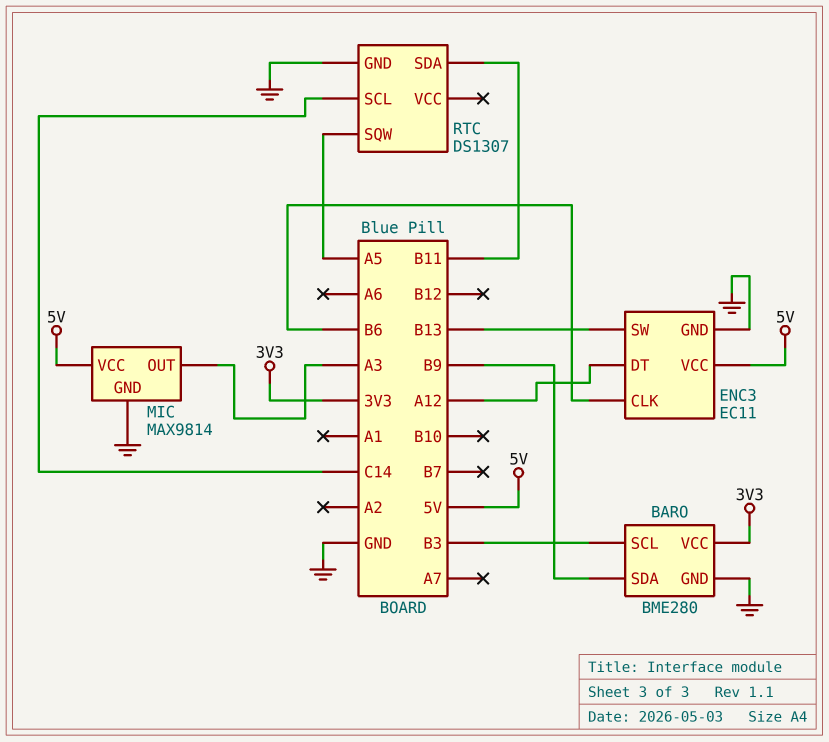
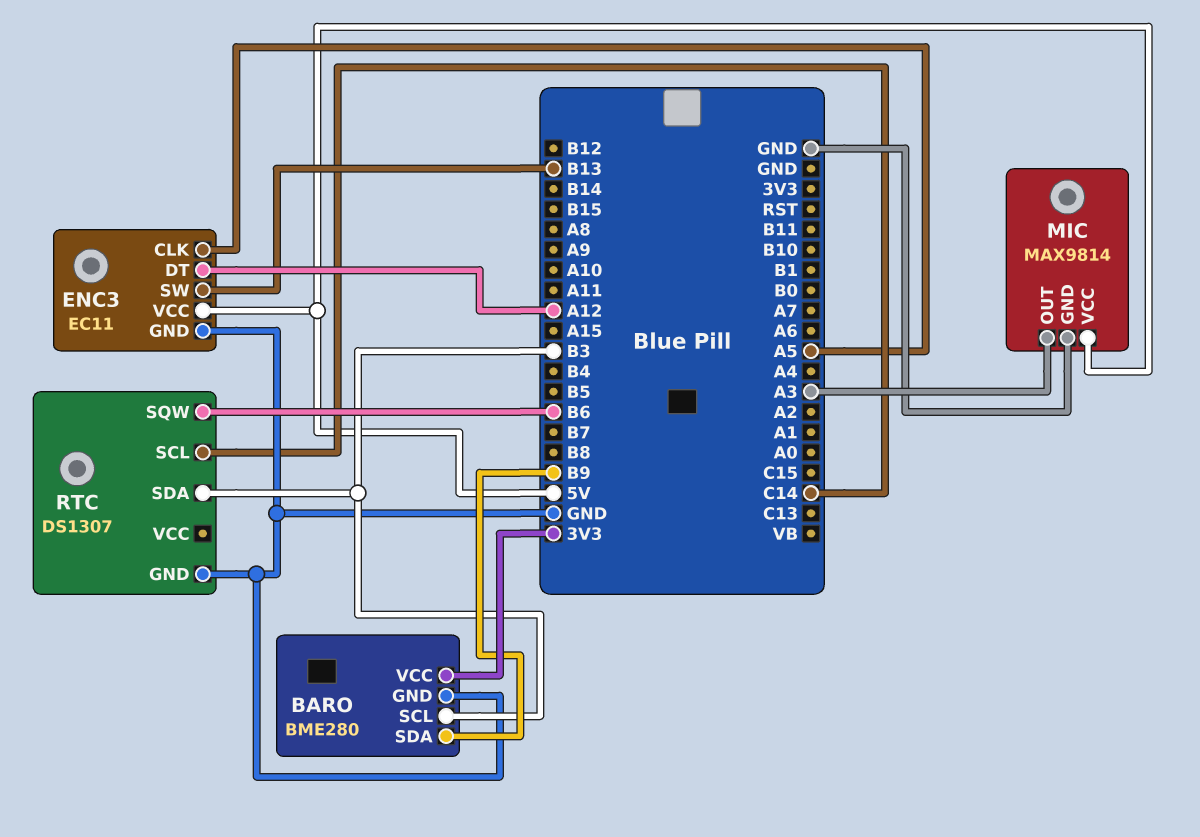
ENC3 pin CLK: B6 -> A5
RTC pin SDA: B11 -> B3
RTC pin SQW: A5 -> B6

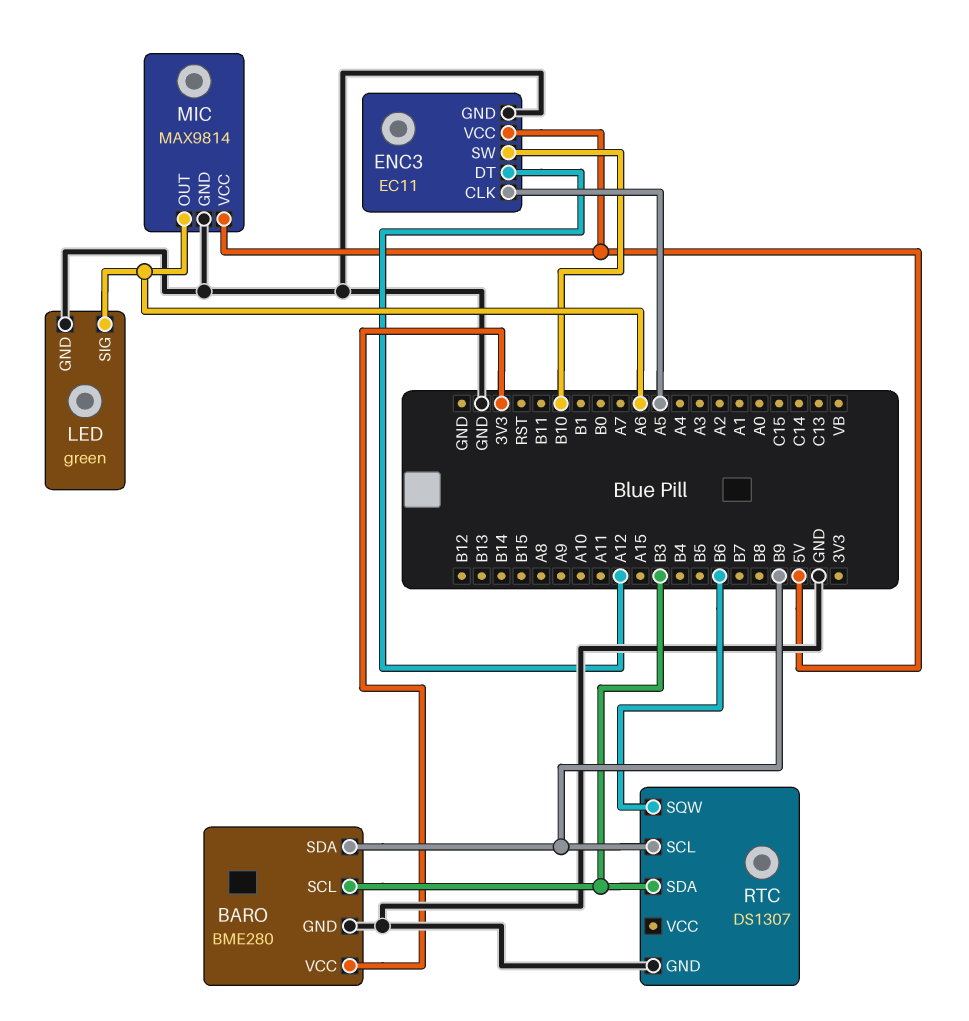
ENC3 pin SW: B13 -> B10
LED: none -> green
LED pin GND: none -> GND
LED pin SIG: none -> A6
MIC pin OUT: A3 -> A6
RTC pin SCL: C14 -> B9

